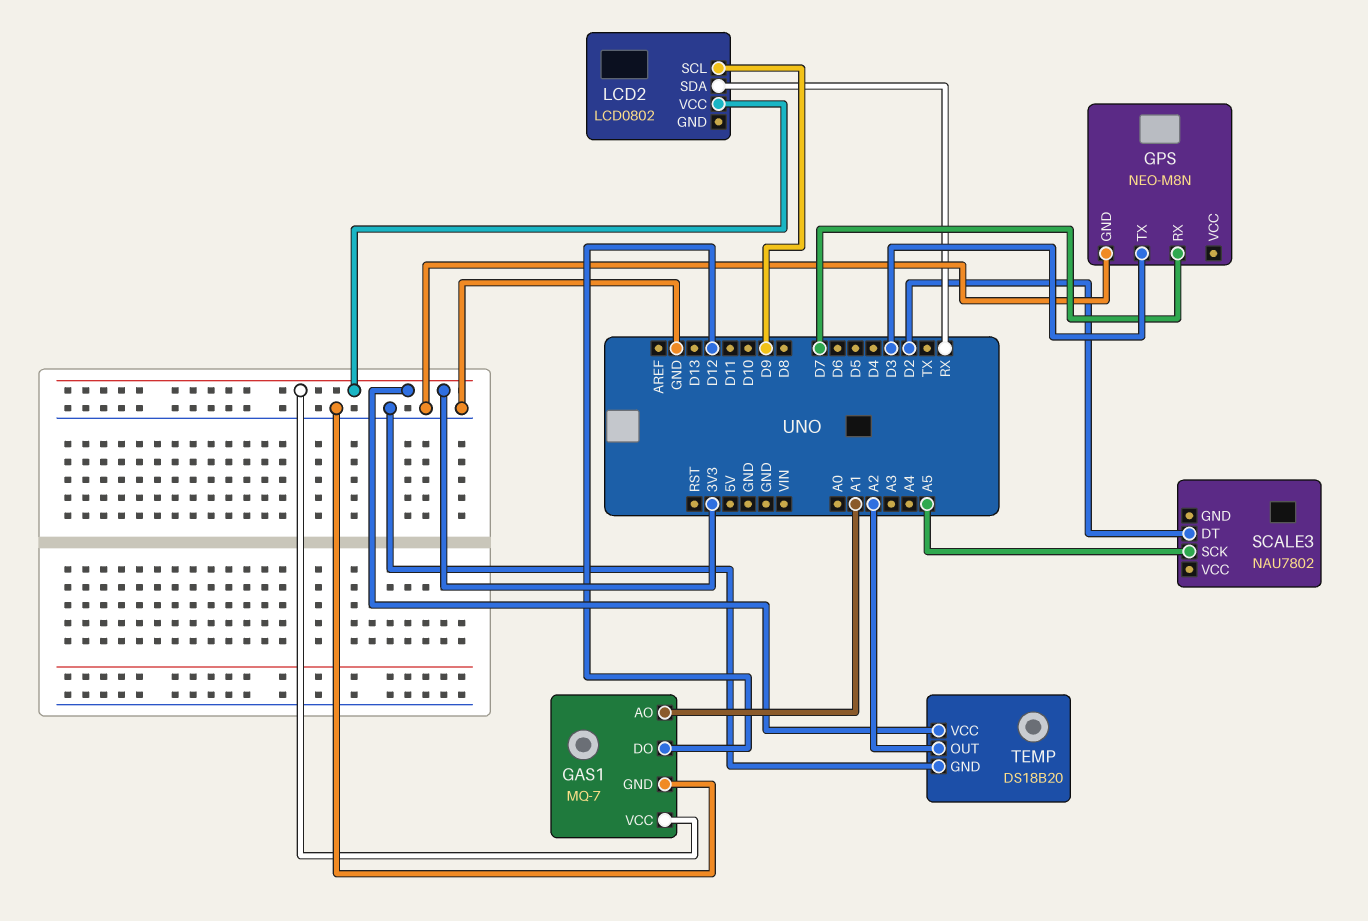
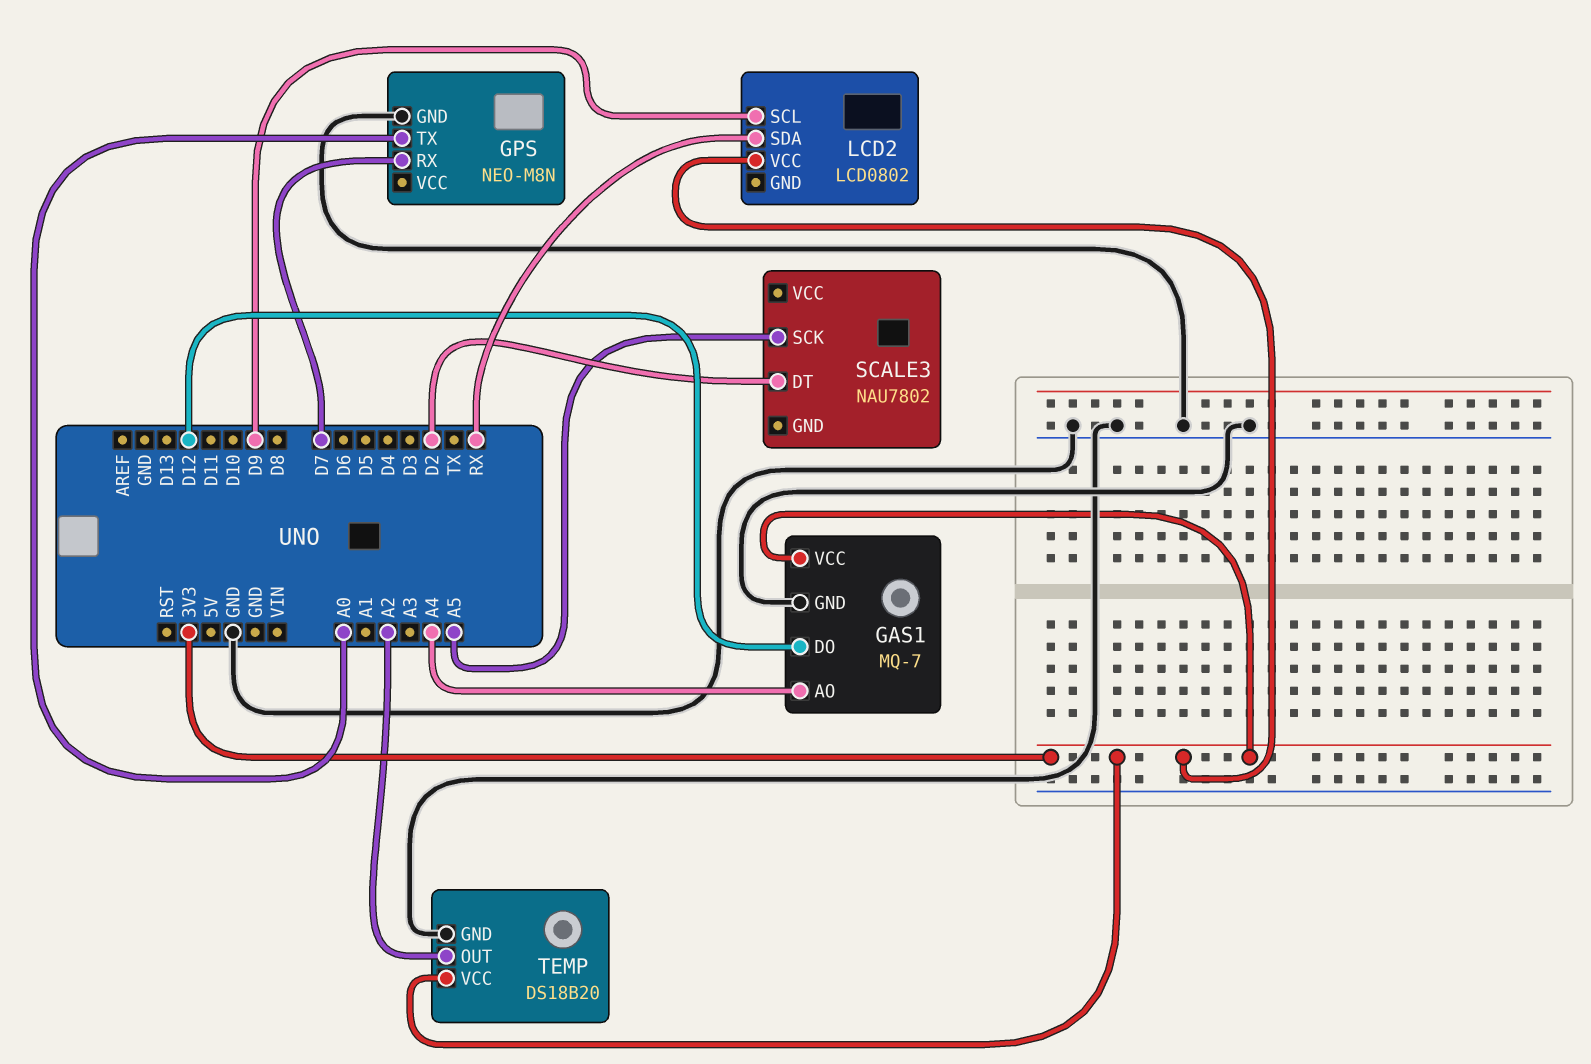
GAS1 pin AO: A1 -> A4
GPS pin TX: D3 -> A0

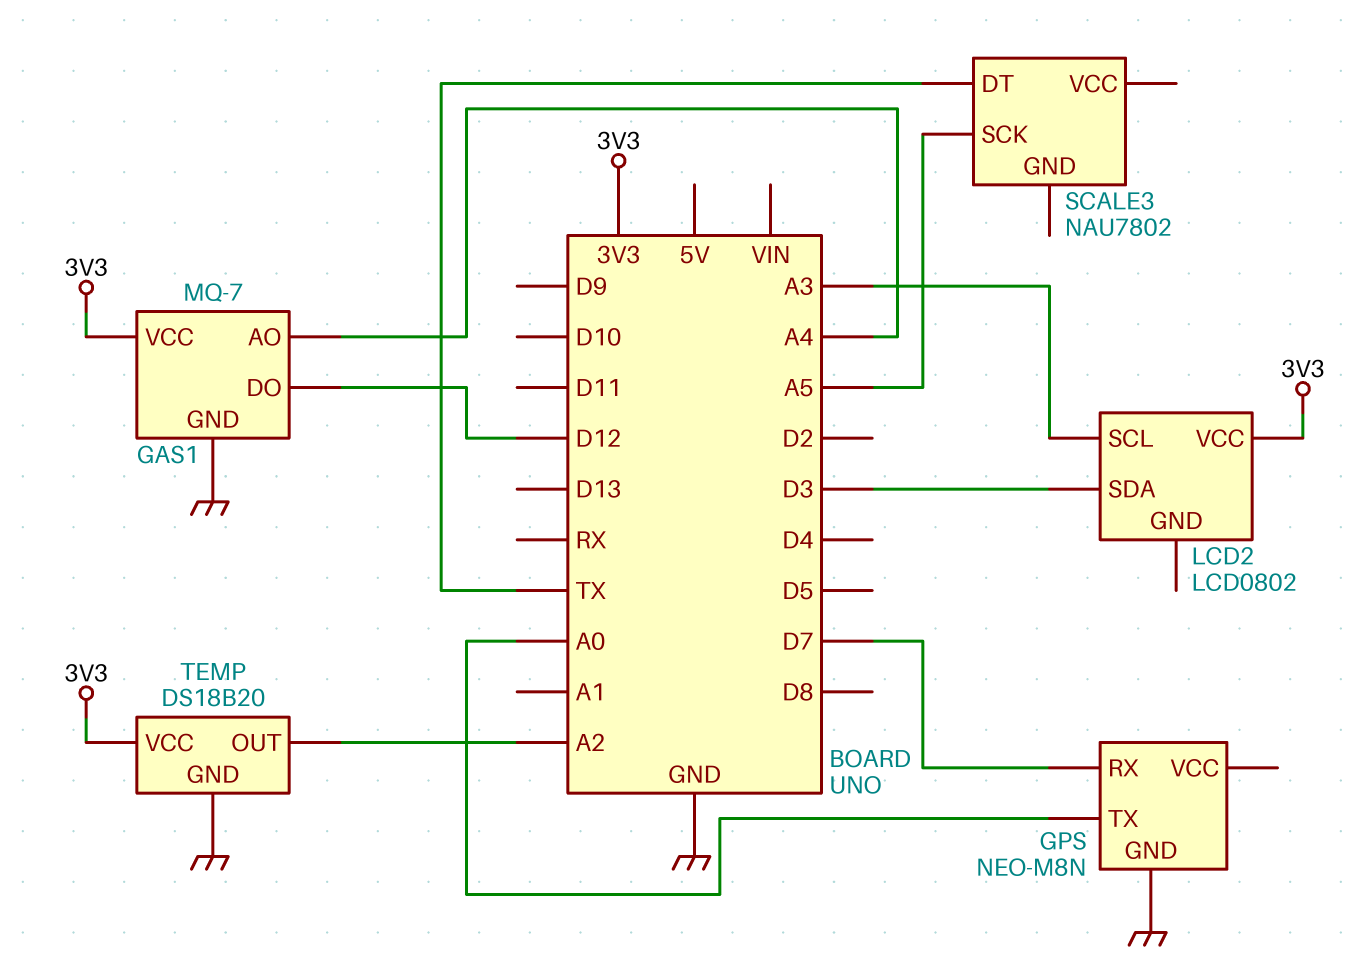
LCD2 pin SCL: D9 -> A3
LCD2 pin SDA: RX -> D3
SCALE3 pin DT: D2 -> TX

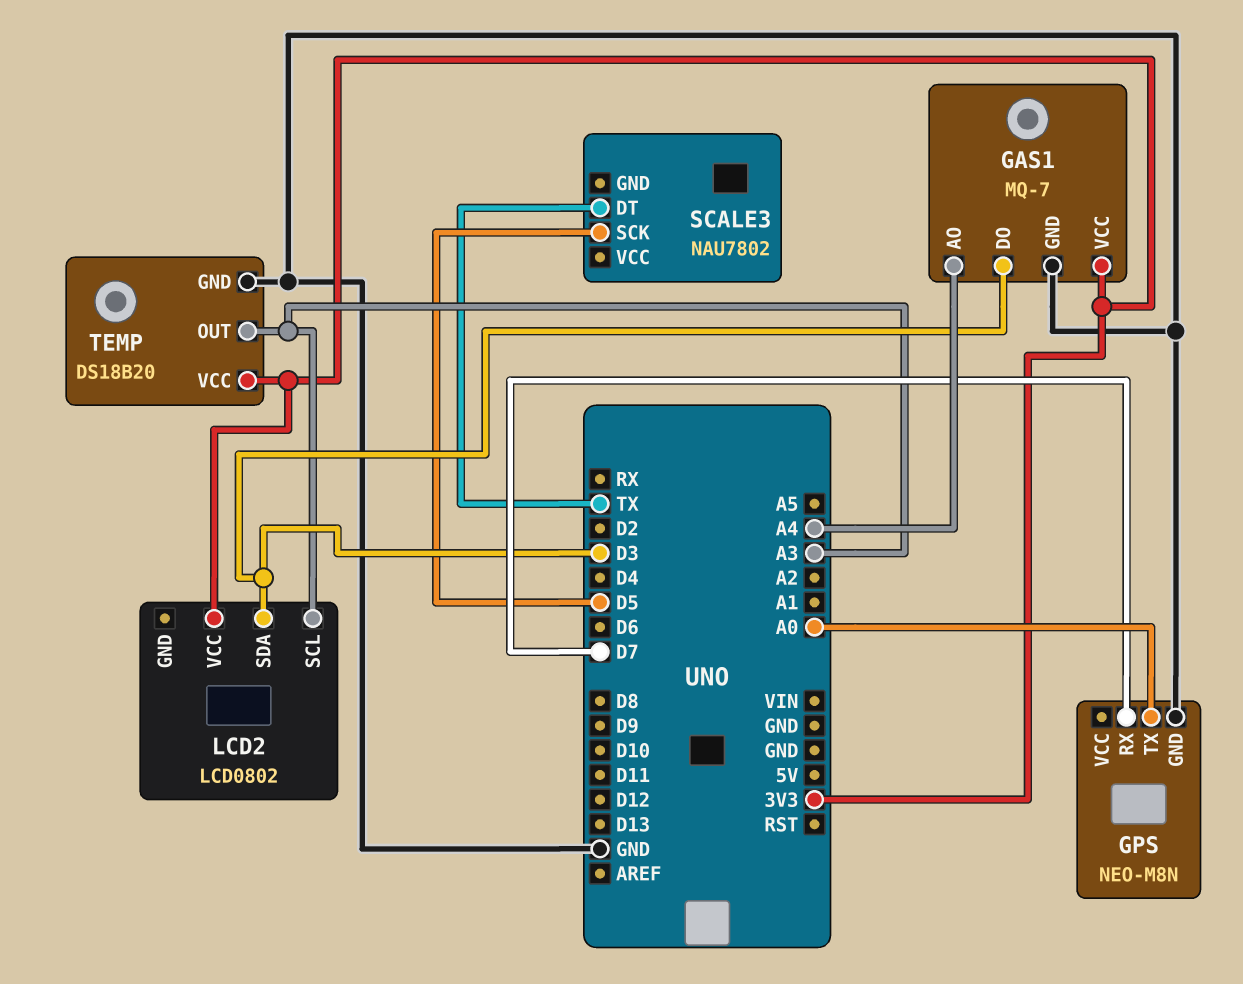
GAS1 pin DO: D12 -> D3
SCALE3 pin SCK: A5 -> D5
TEMP pin OUT: A2 -> A3

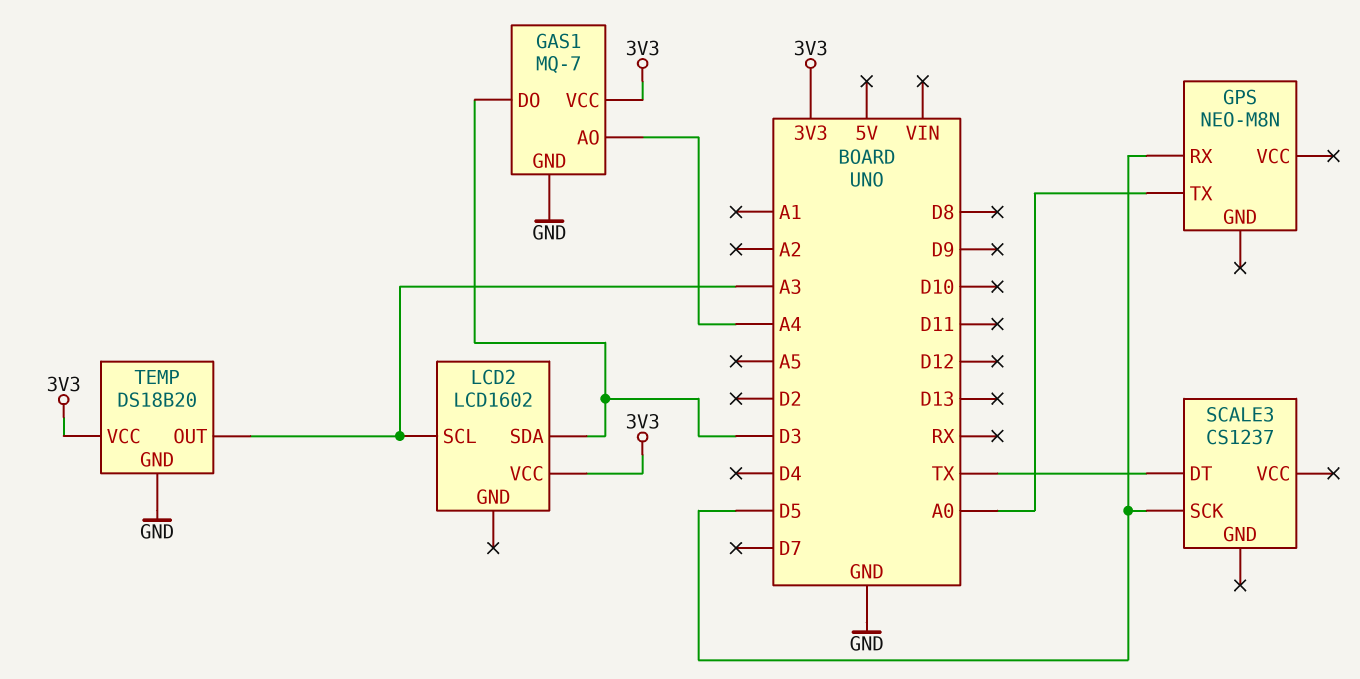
GPS pin GND: GND -> none
GPS pin RX: D7 -> D5
LCD2: LCD0802 -> LCD1602
SCALE3: NAU7802 -> CS1237

